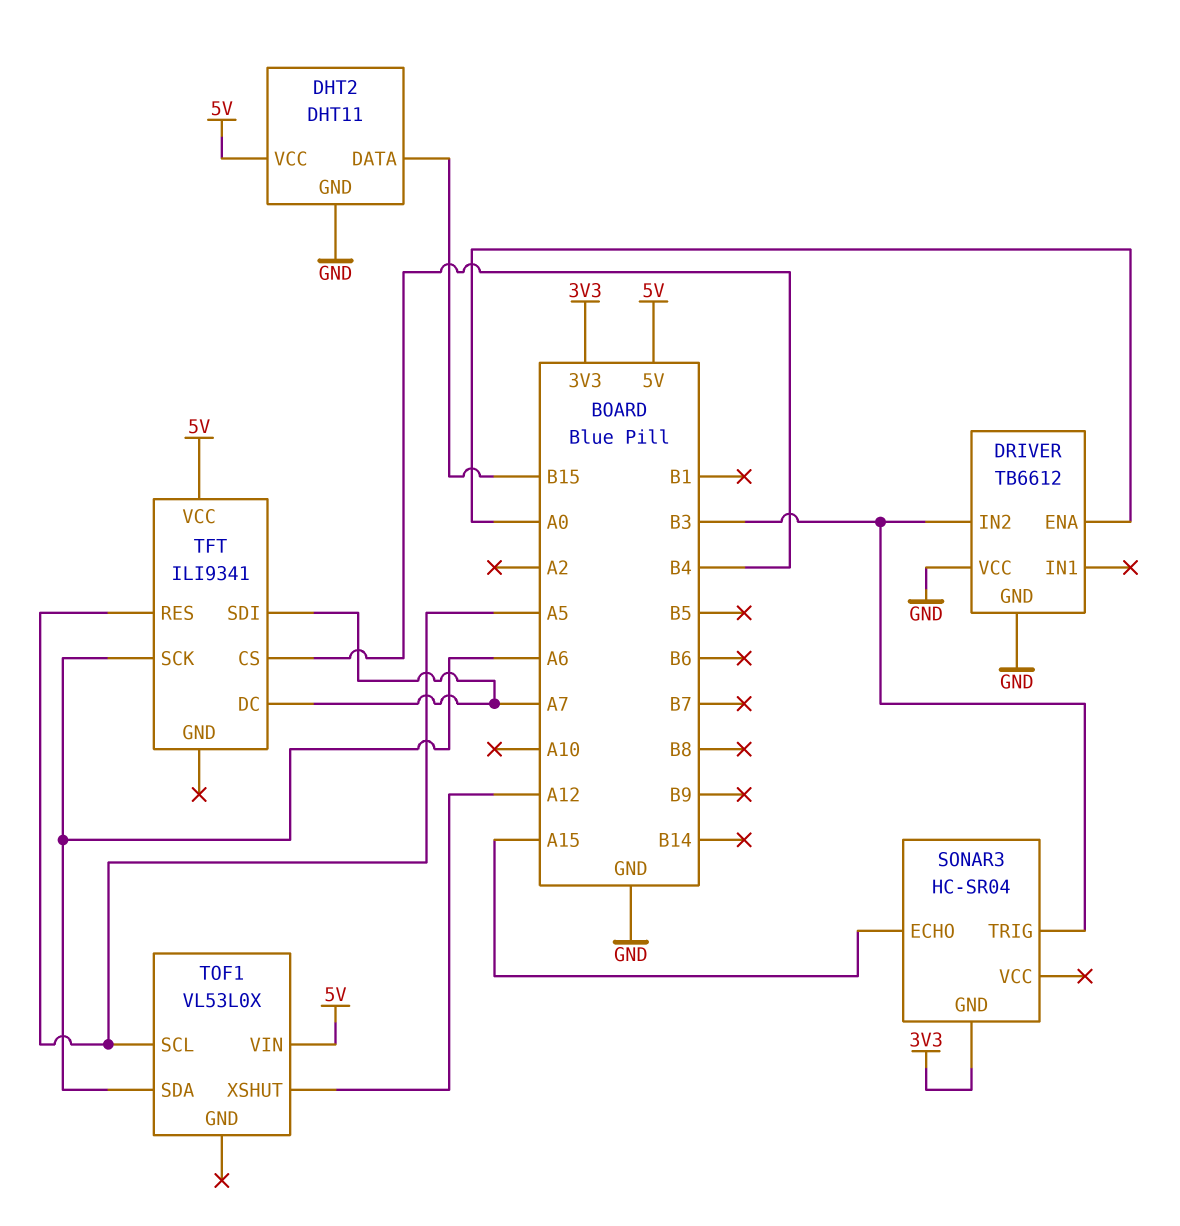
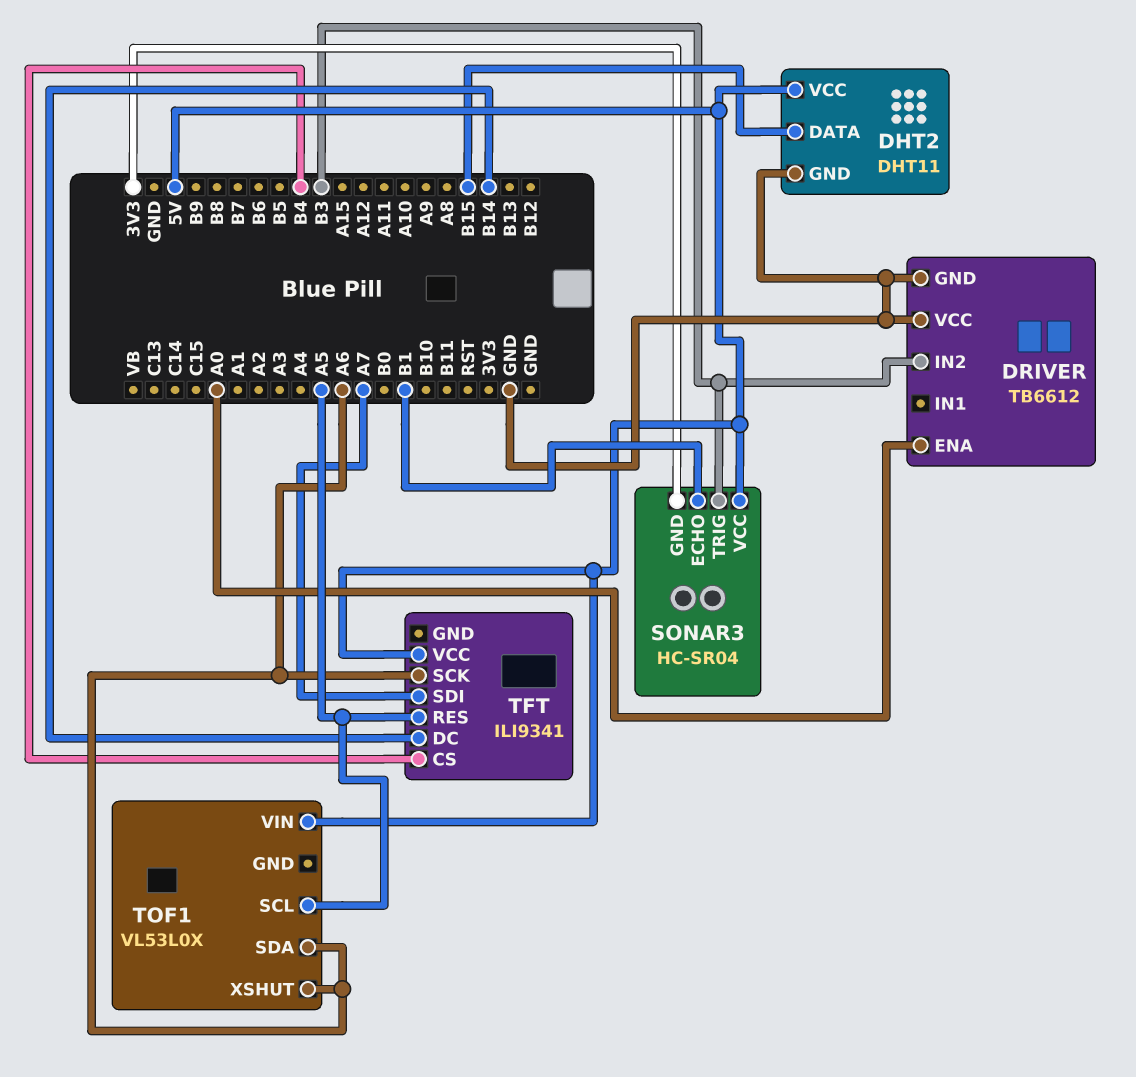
SONAR3 pin ECHO: A15 -> B1
SONAR3 pin VCC: none -> 5V
TFT pin DC: A7 -> B14
TOF1 pin XSHUT: A12 -> A6

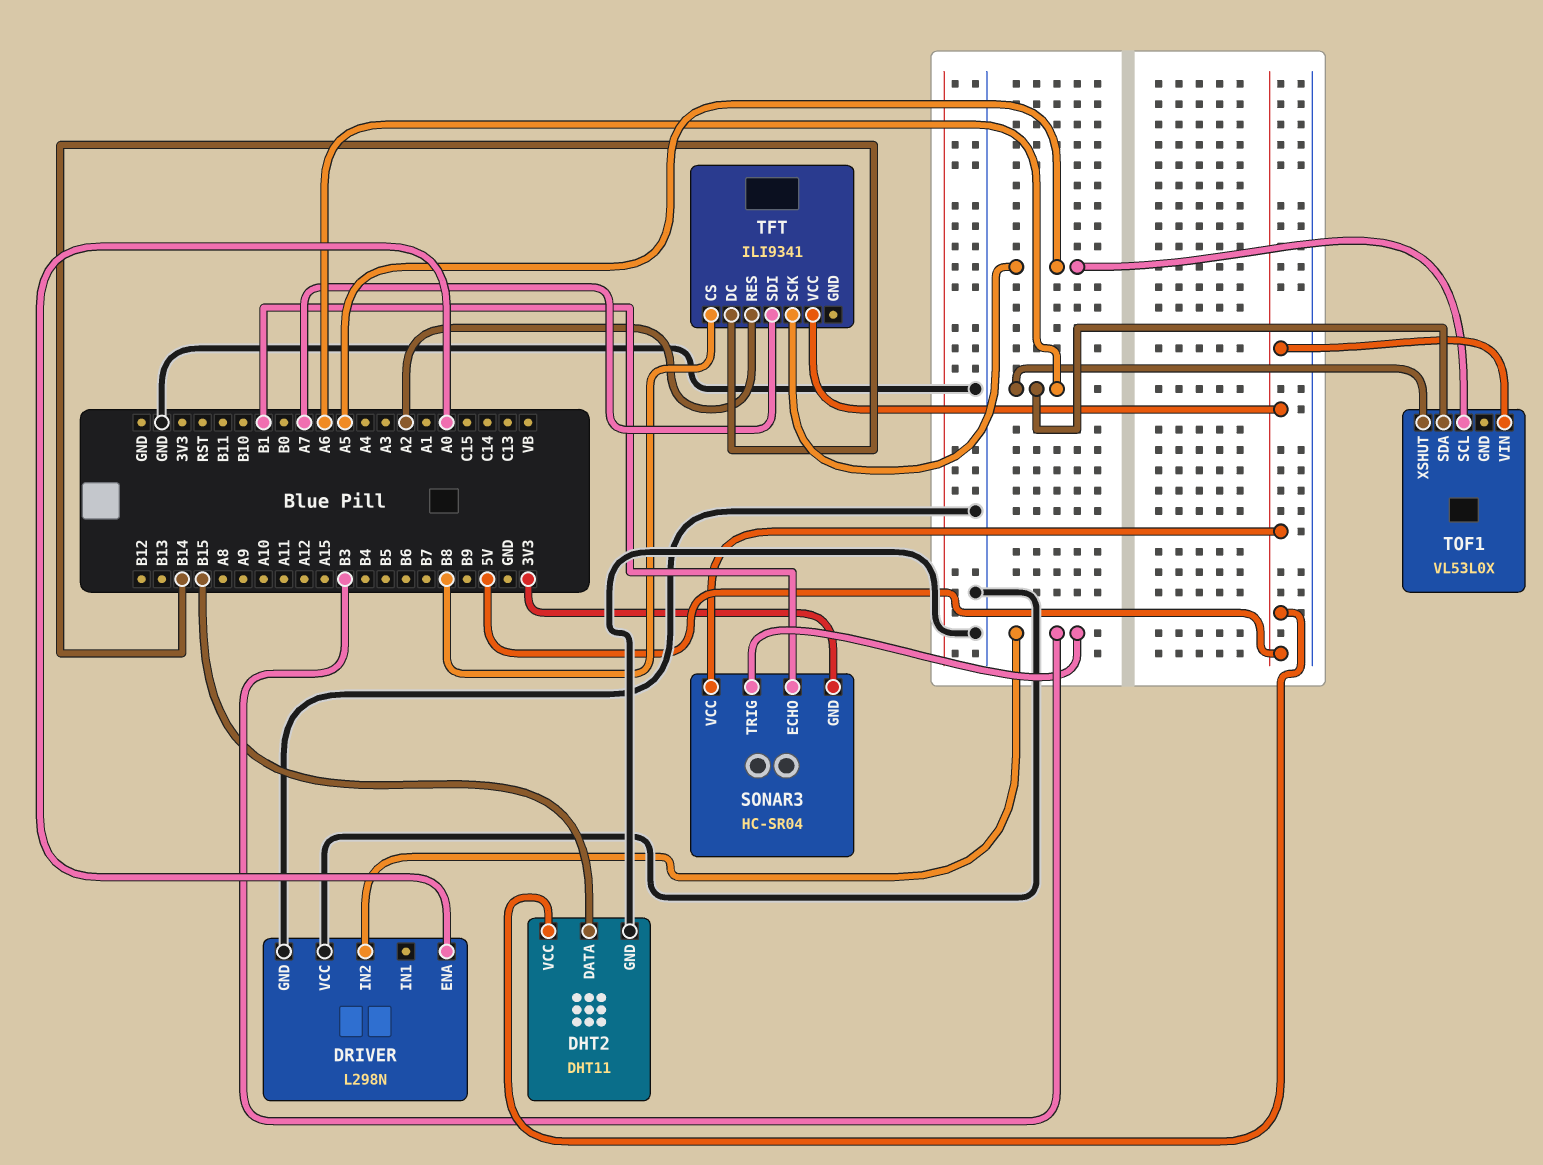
DRIVER: TB6612 -> L298N
TFT pin CS: B4 -> B8
TFT pin RES: A5 -> A2
TFT pin SCK: A6 -> A5

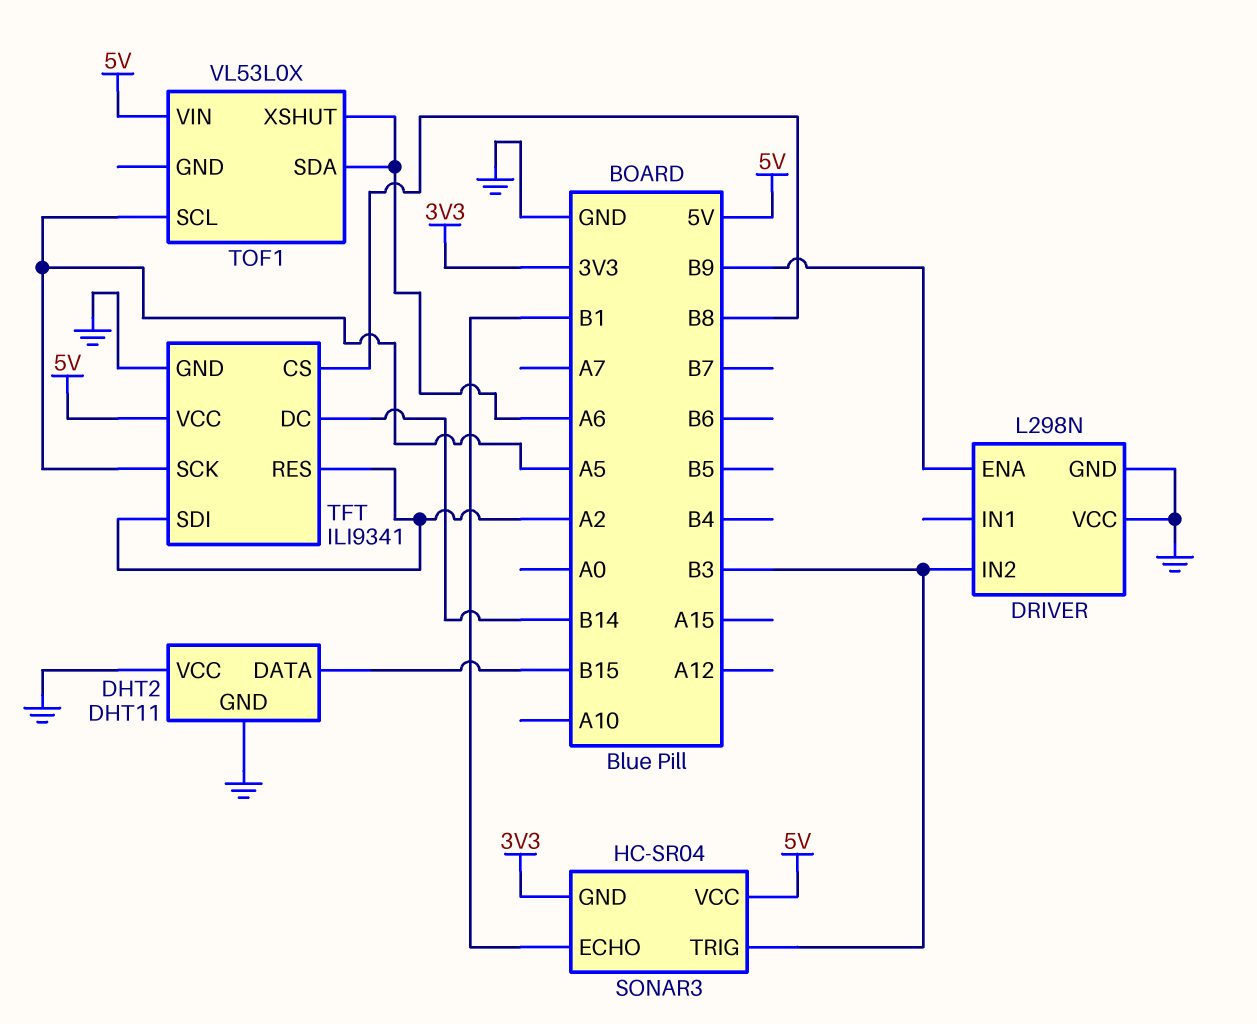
DHT2 pin VCC: 5V -> GND
DRIVER pin ENA: A0 -> B9
TFT pin GND: none -> GND
TFT pin SDI: A7 -> A2

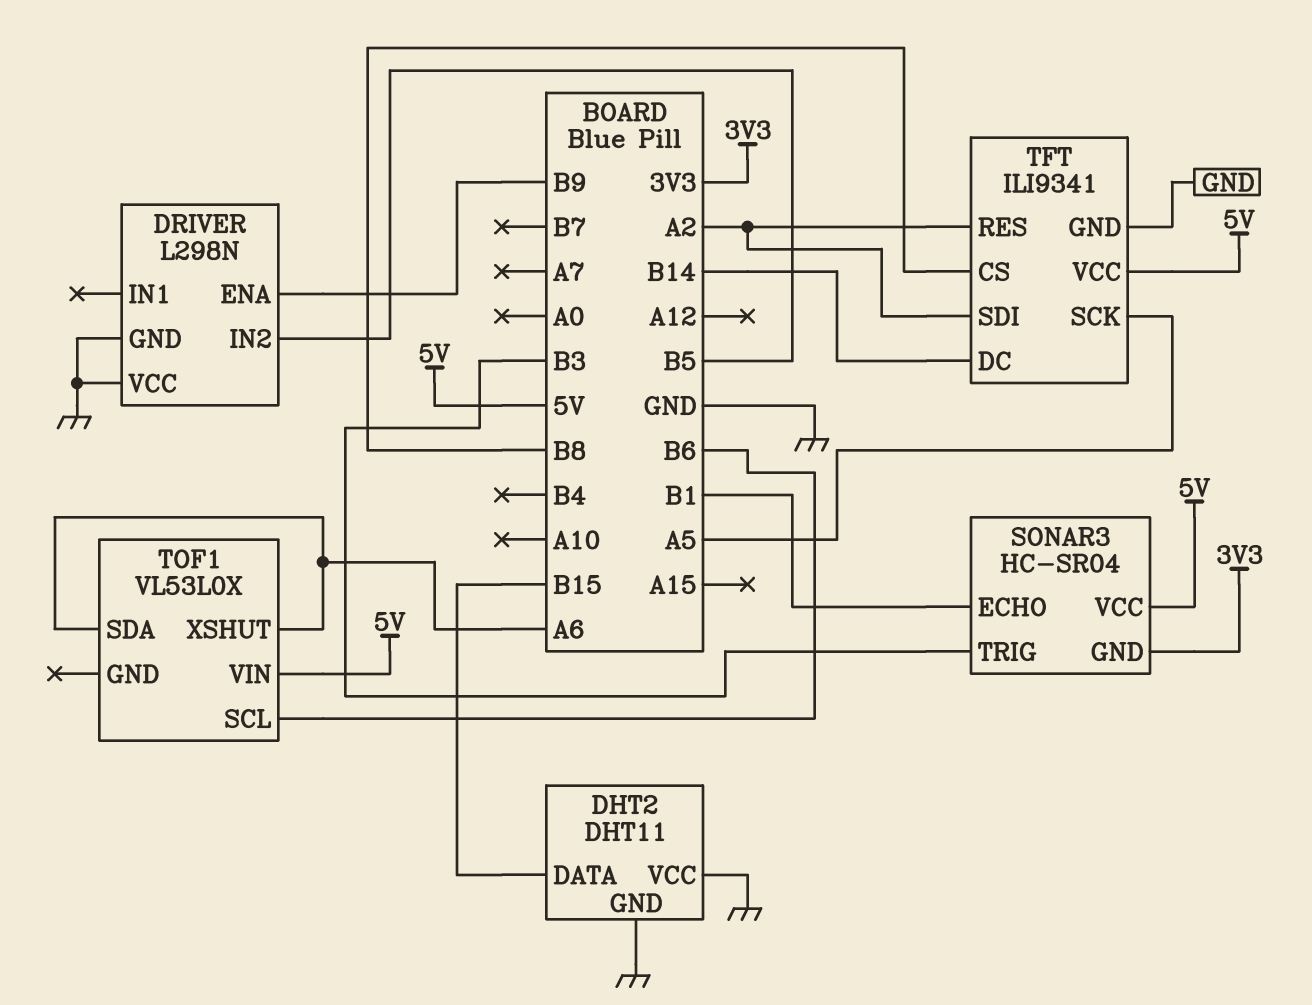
DRIVER pin IN2: B3 -> B5
TOF1 pin SCL: A5 -> B6

